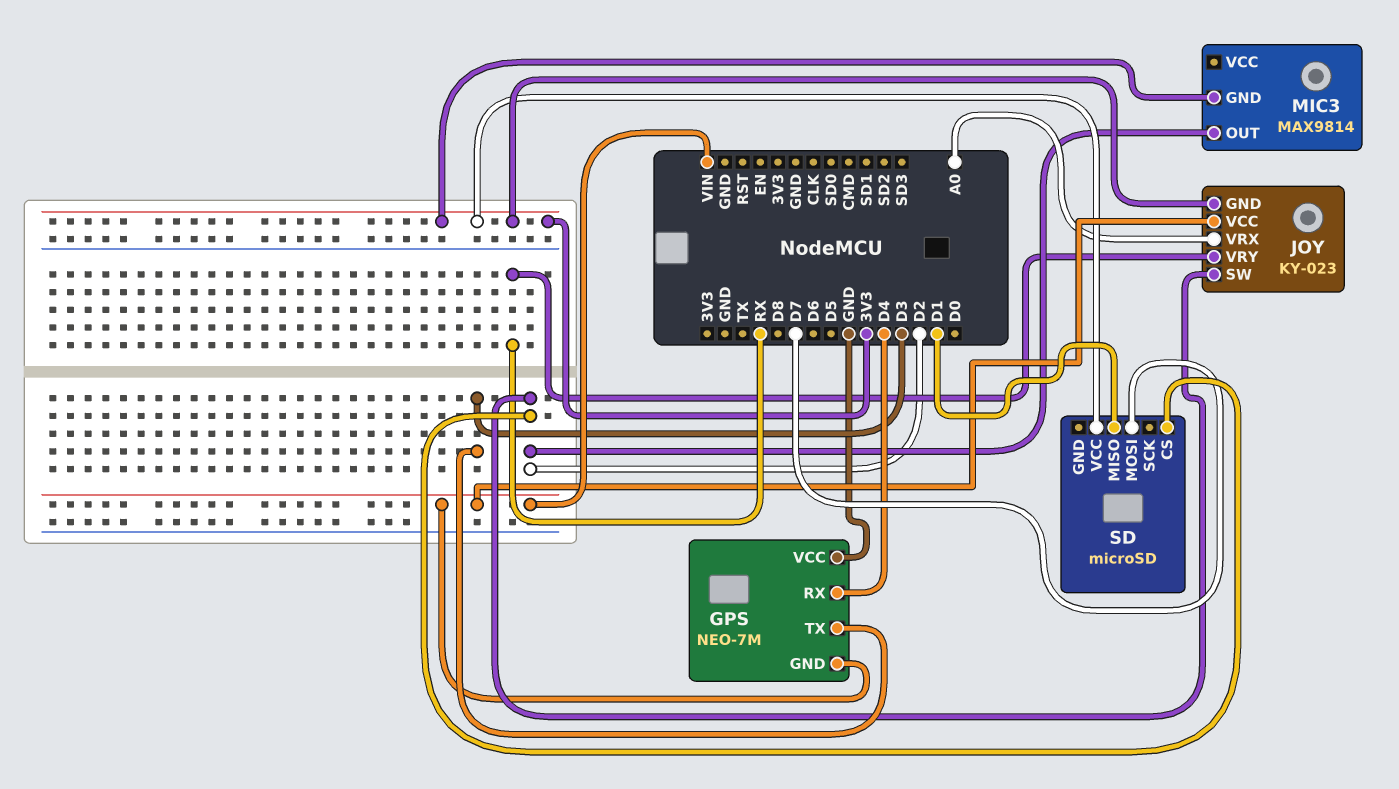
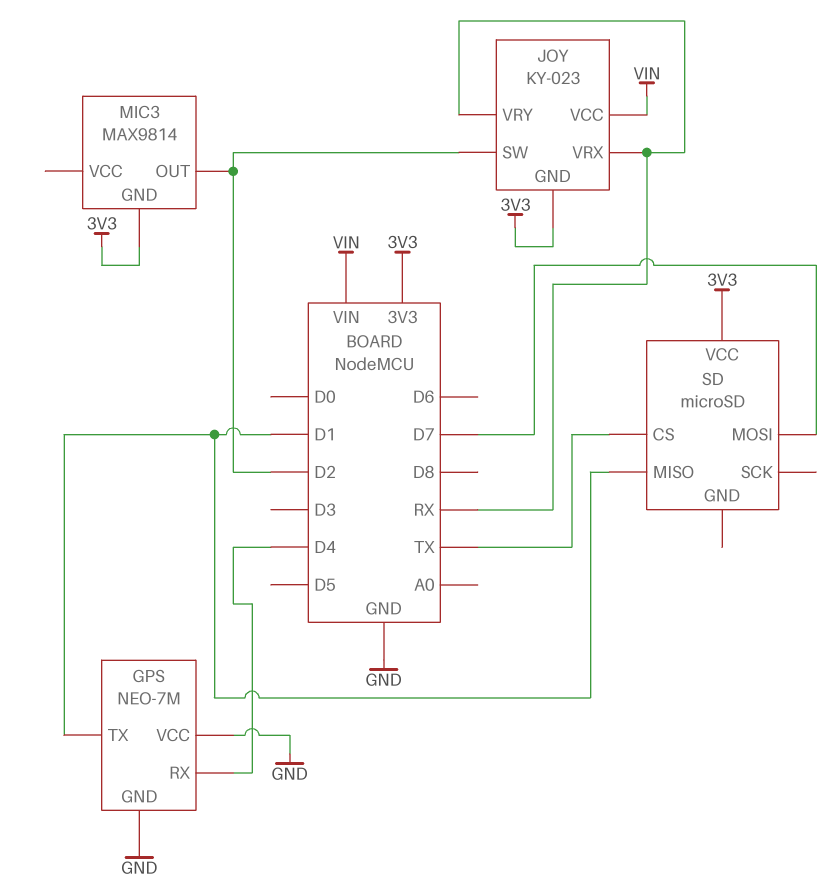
GPS pin GND: VIN -> GND
GPS pin TX: D3 -> D1
JOY pin VRX: A0 -> RX
SD pin CS: D2 -> TX

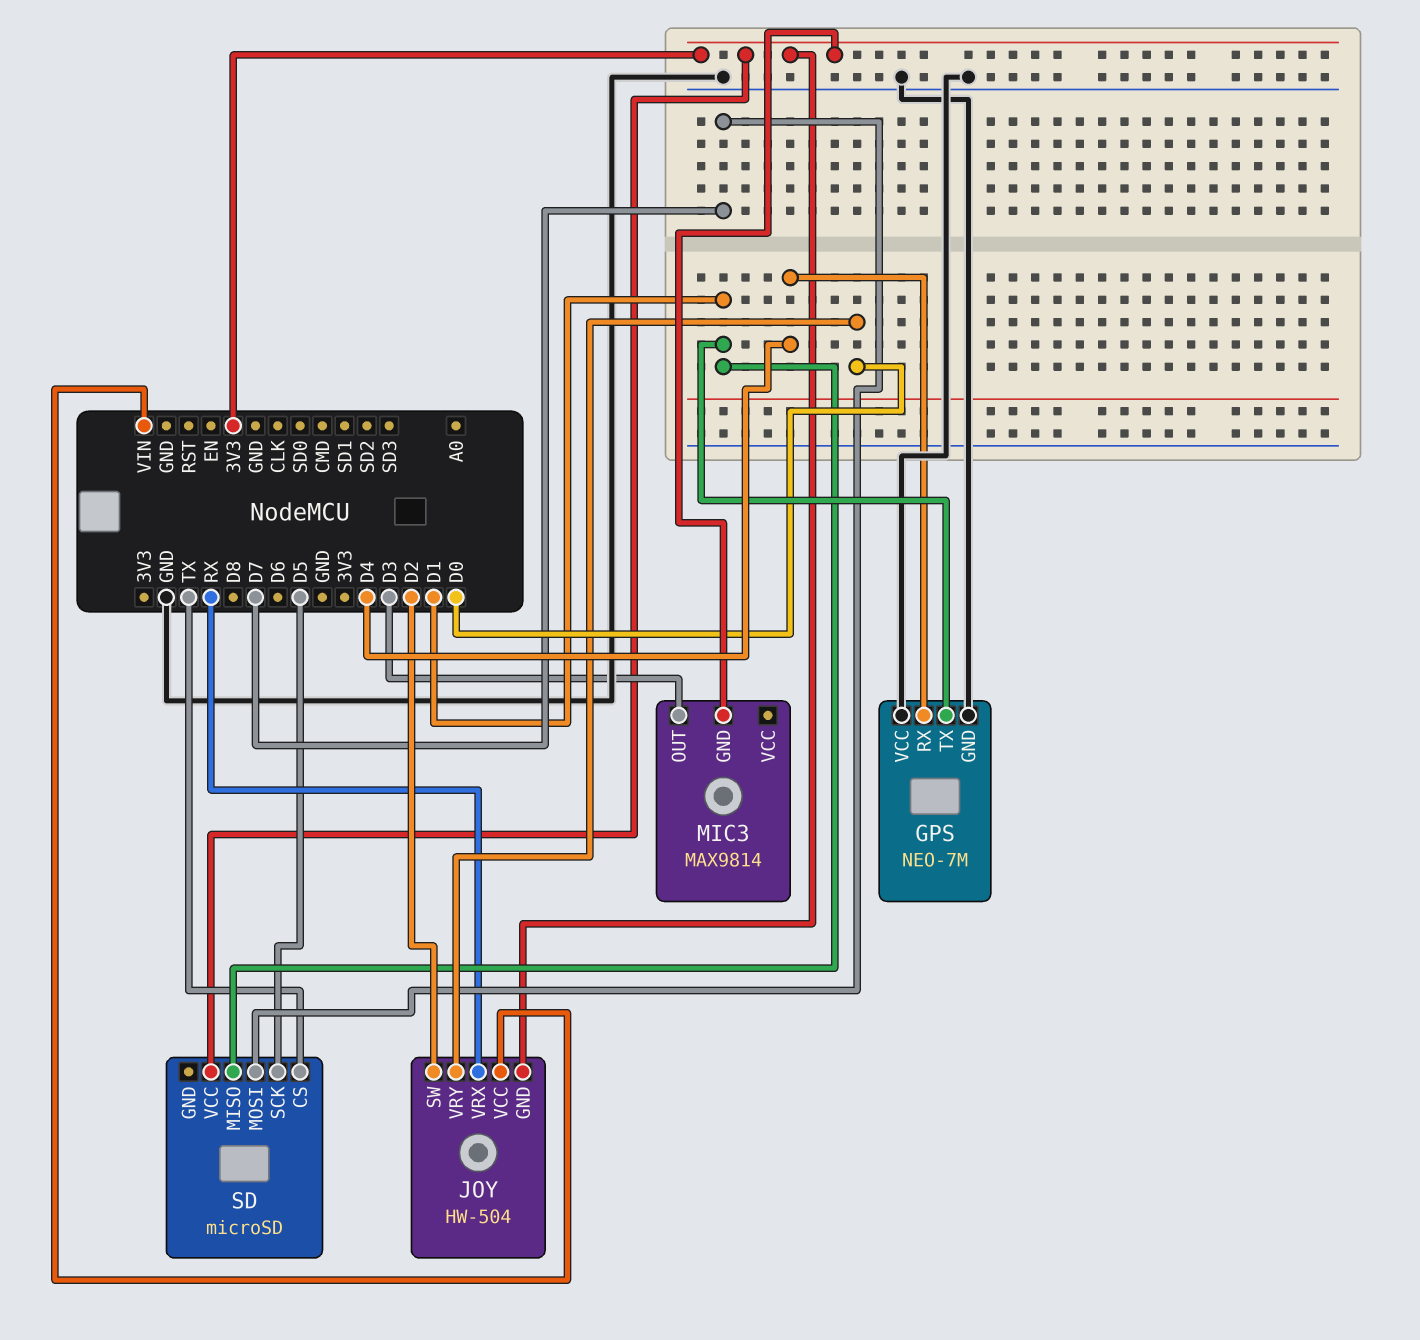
JOY: KY-023 -> HW-504
JOY pin VRY: RX -> D0
MIC3 pin OUT: D2 -> D3
SD pin SCK: none -> D5

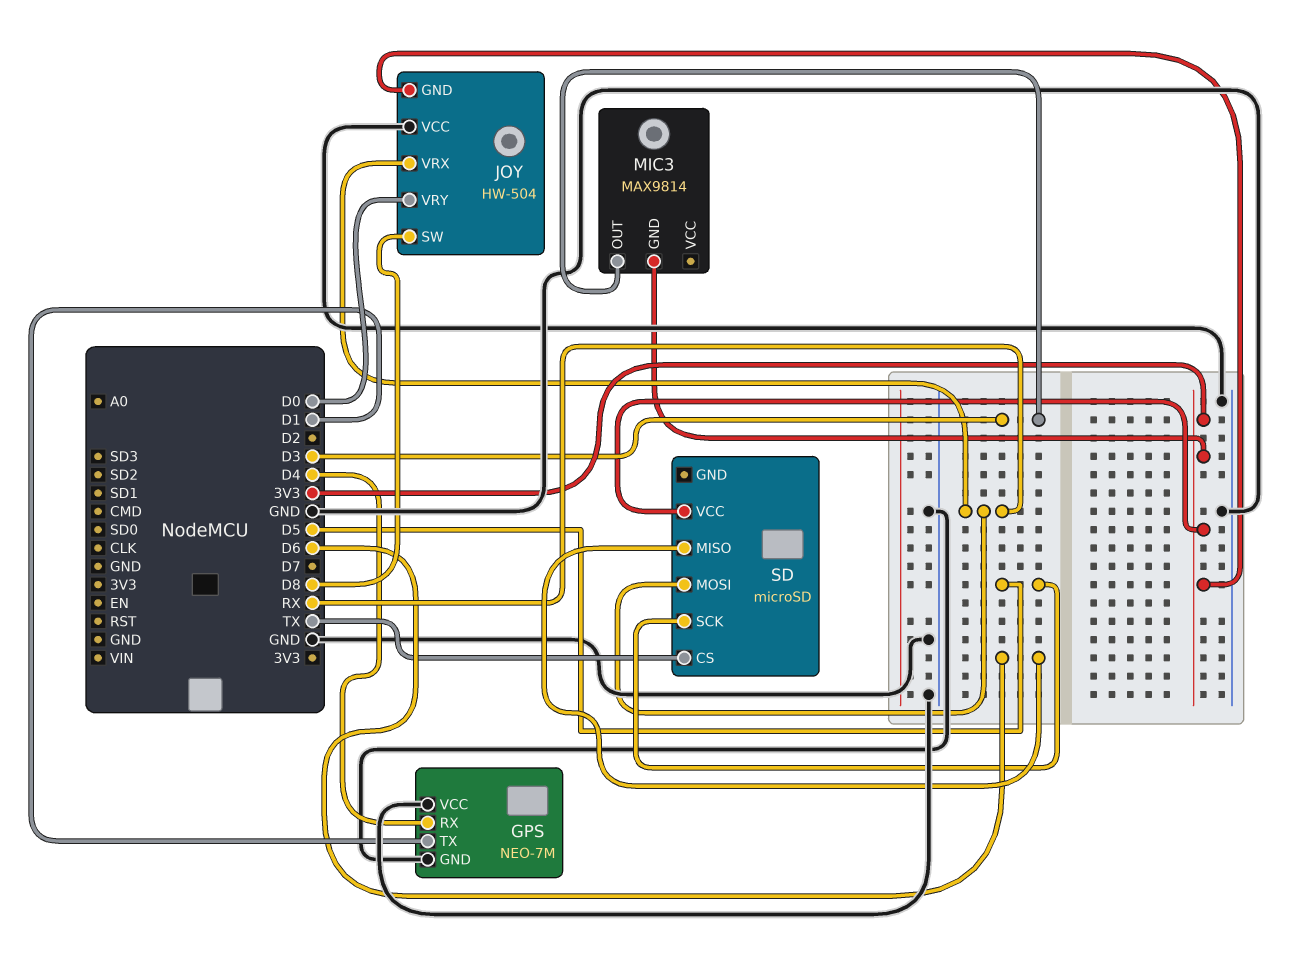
JOY pin SW: D2 -> D8
JOY pin VCC: VIN -> GND
SD pin MISO: D1 -> D6
SD pin MOSI: D7 -> RX

